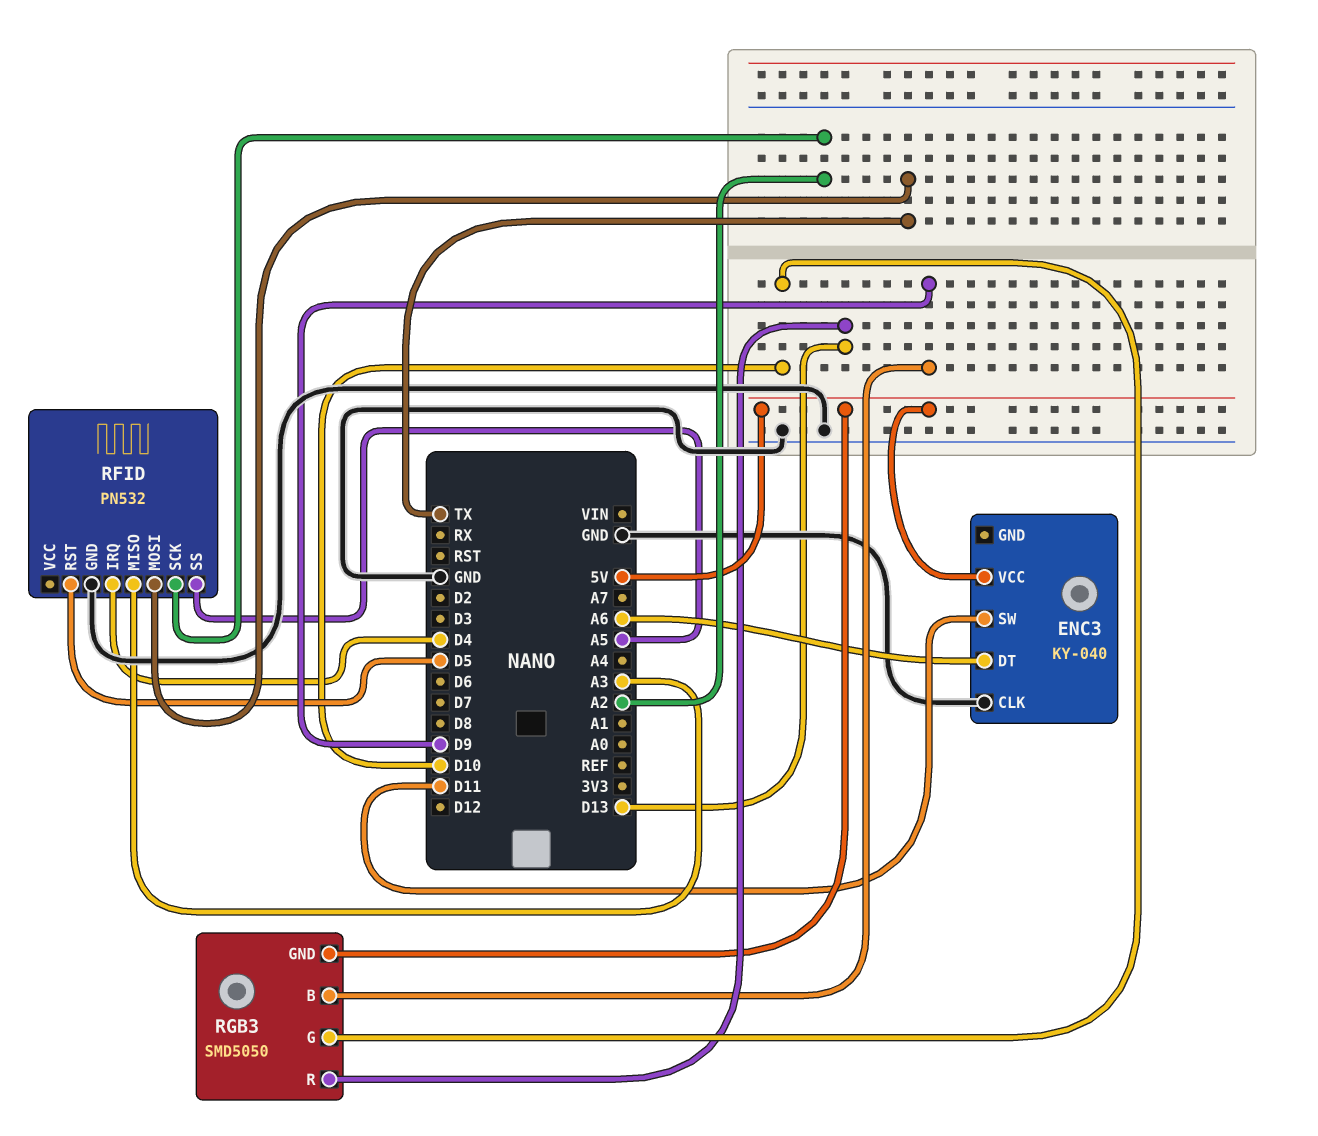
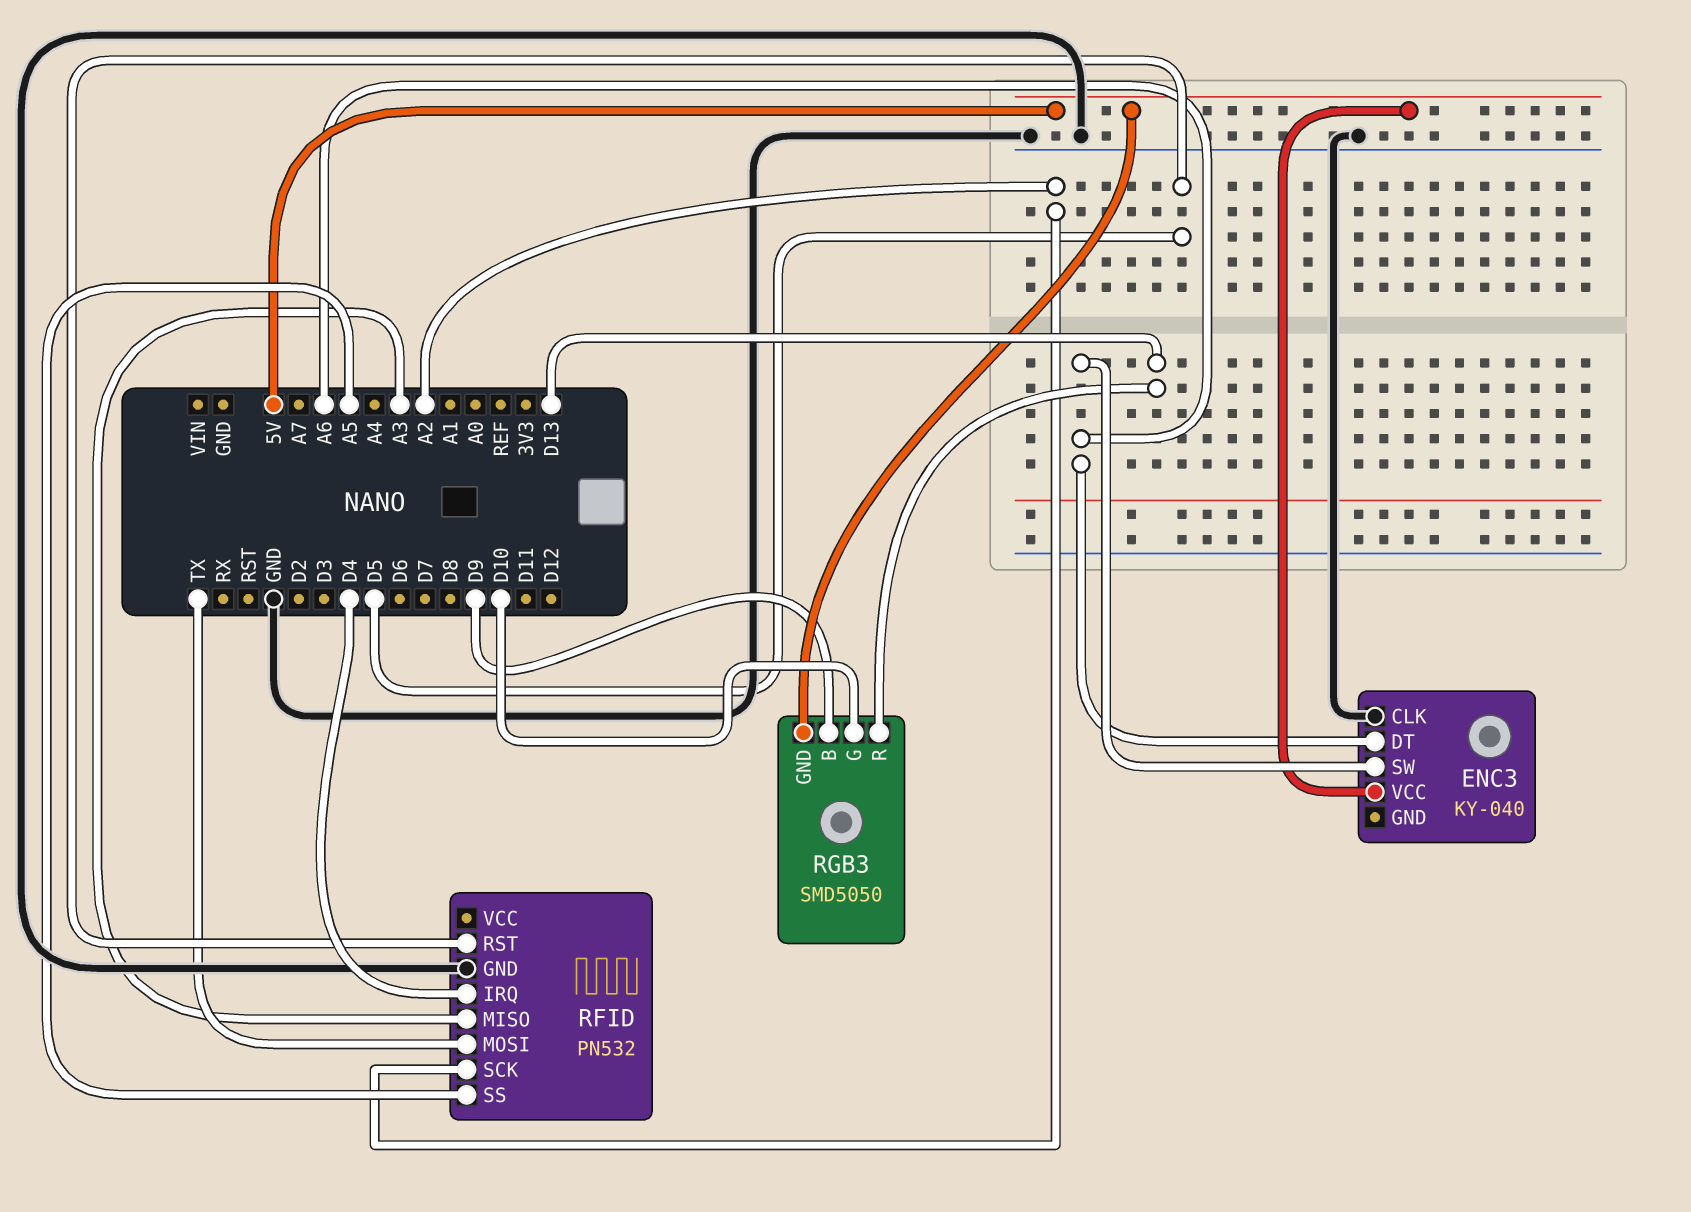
ENC3 pin SW: D11 -> A6

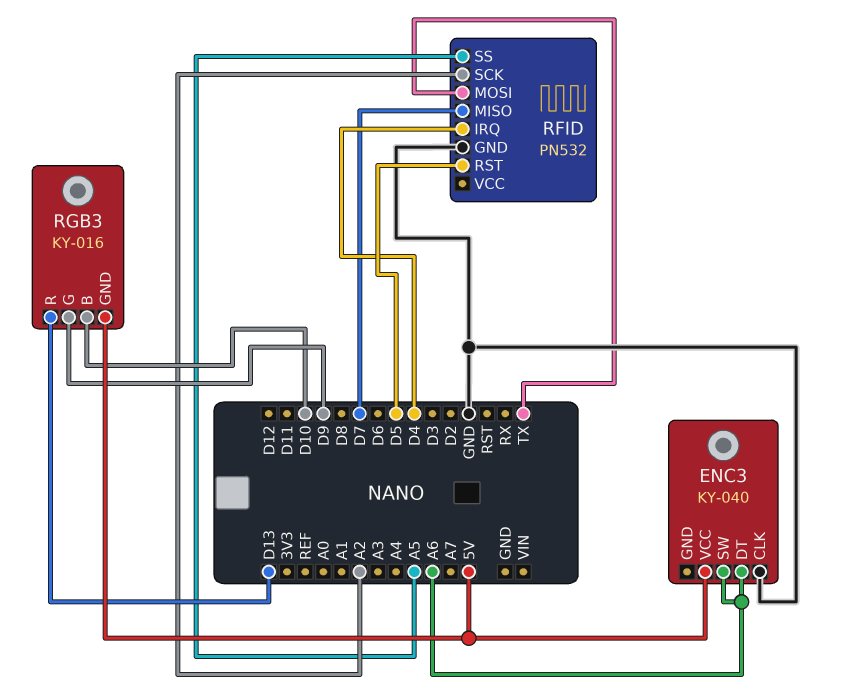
RFID pin MISO: A3 -> D7
RGB3: SMD5050 -> KY-016
RGB3 pin B: D9 -> D10
RGB3 pin G: D10 -> D9

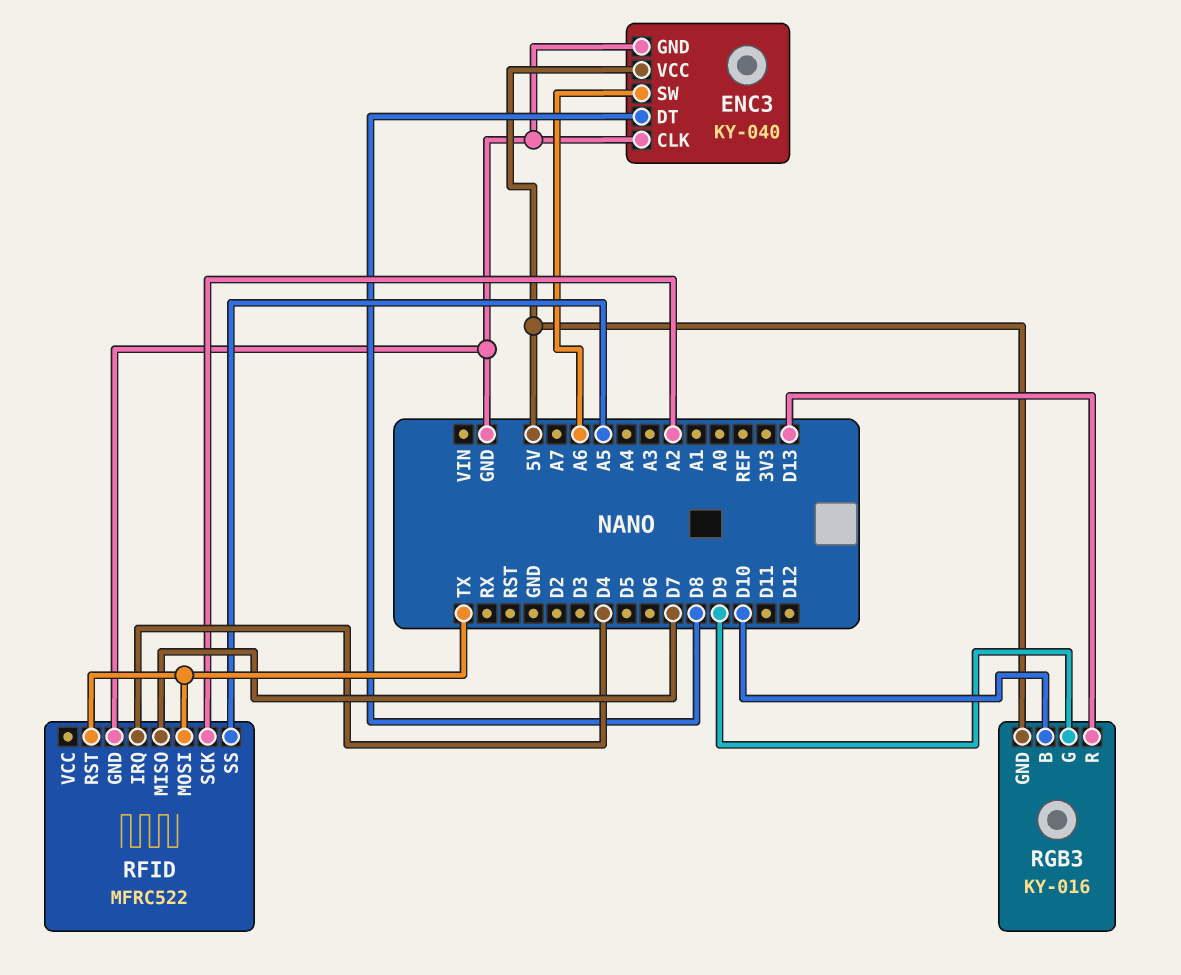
ENC3 pin DT: A6 -> D8
ENC3 pin GND: none -> GND
RFID: PN532 -> MFRC522
RFID pin RST: D5 -> TX

